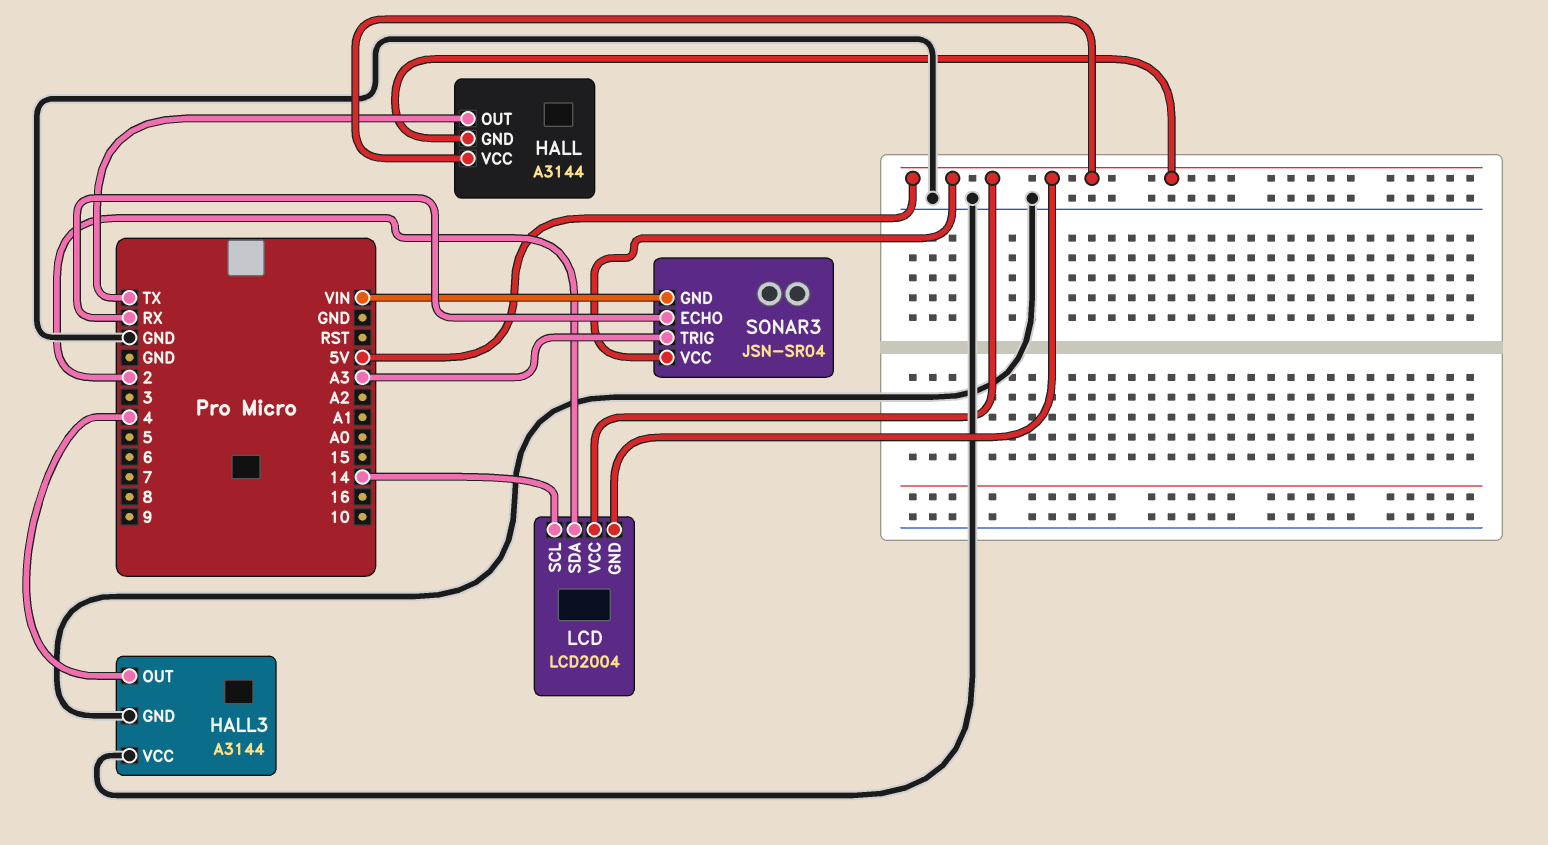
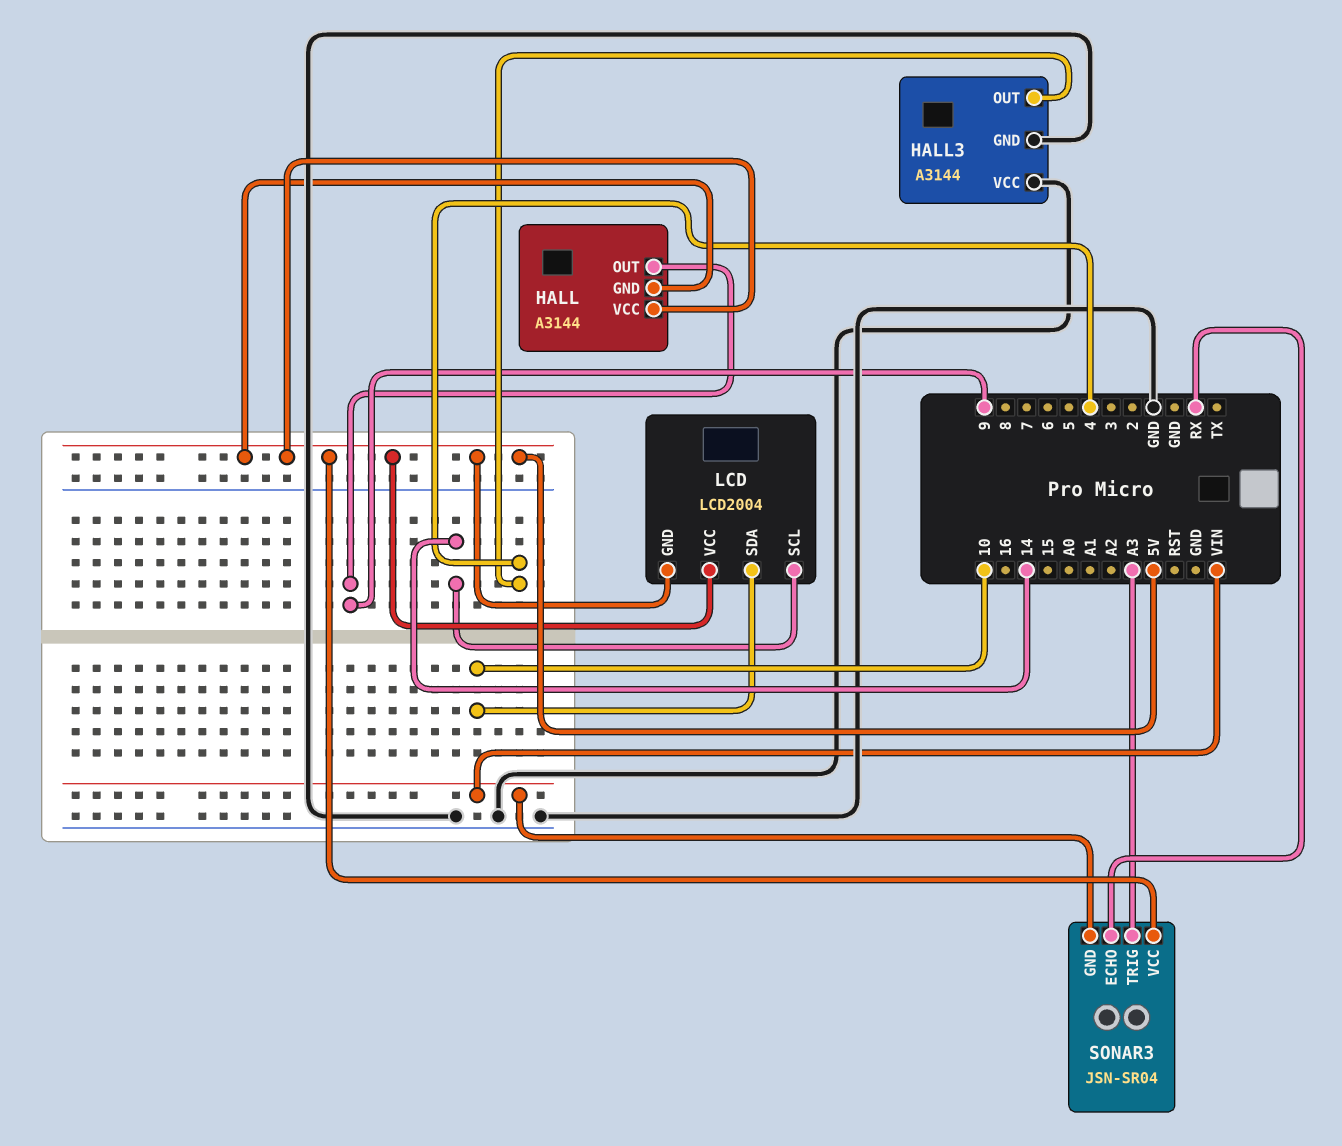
HALL pin OUT: TX -> 9
LCD pin SDA: 2 -> 10

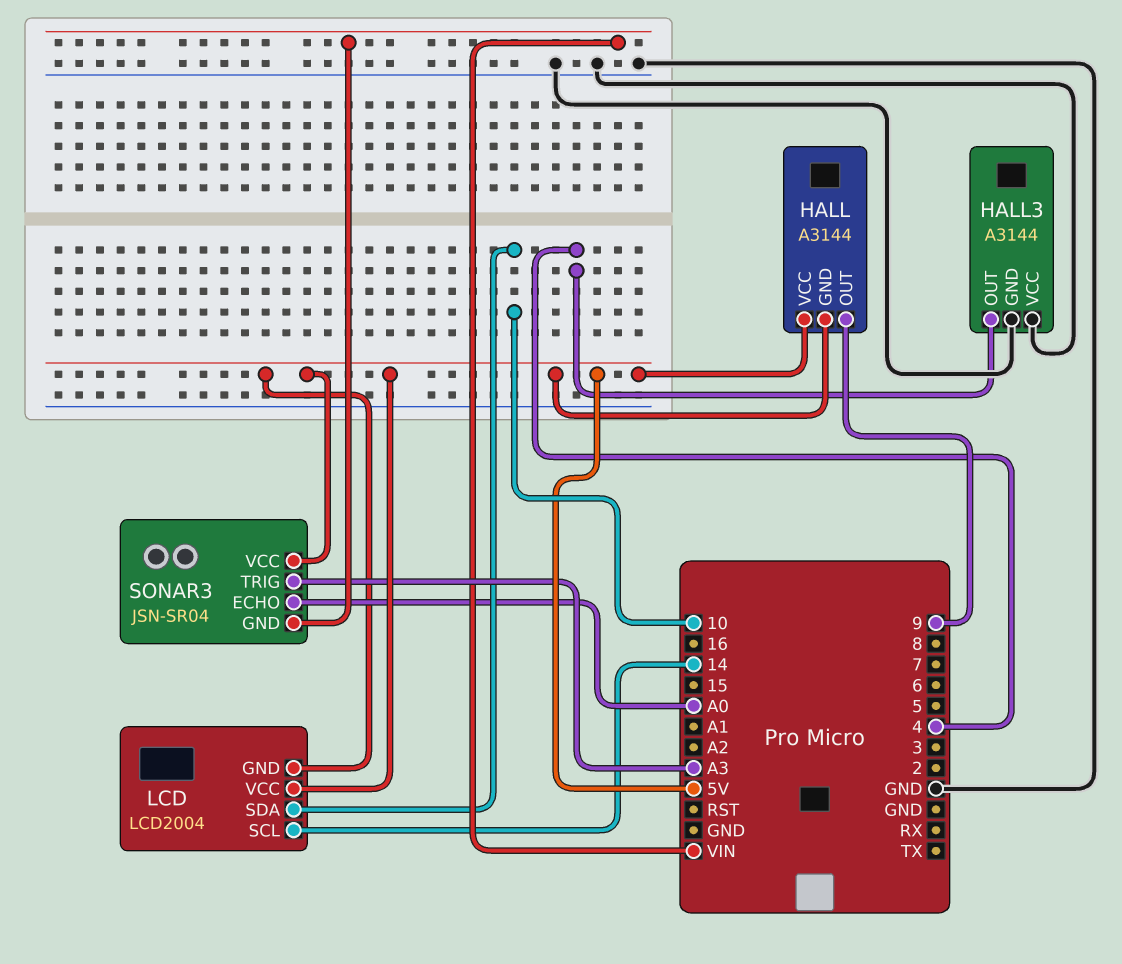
SONAR3 pin ECHO: RX -> A0

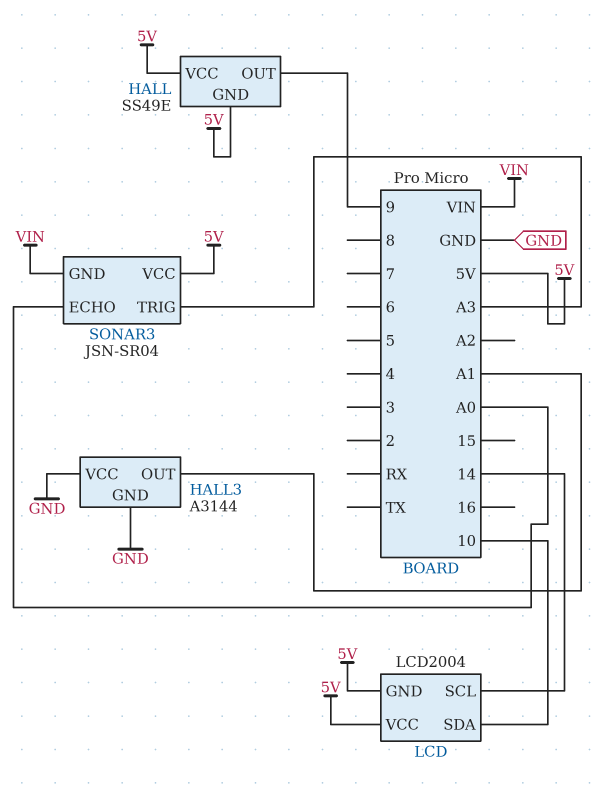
HALL: A3144 -> SS49E
HALL3 pin OUT: 4 -> A1

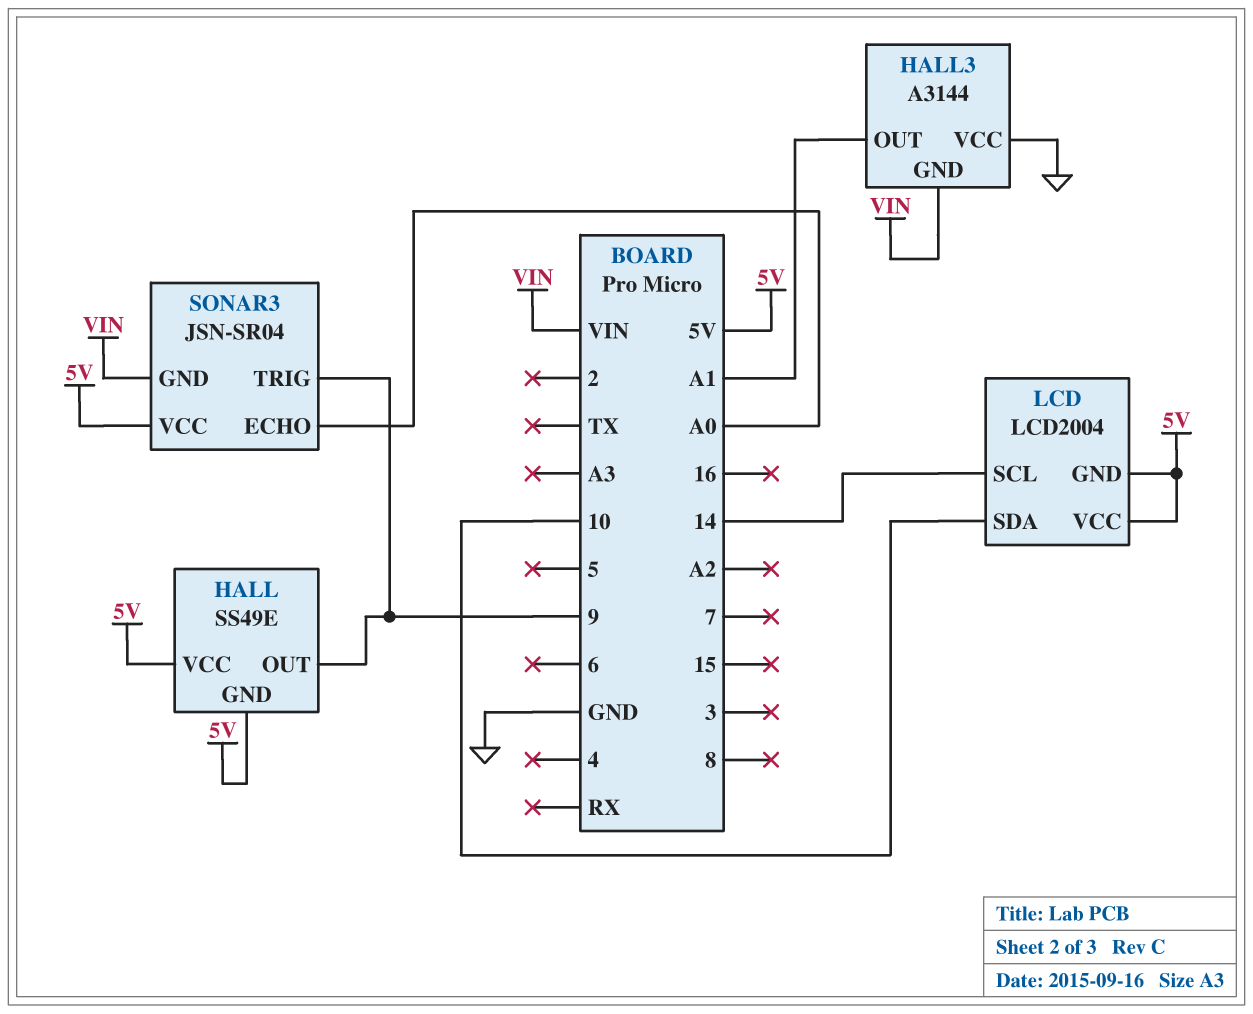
HALL3 pin GND: GND -> VIN
SONAR3 pin TRIG: A3 -> 9

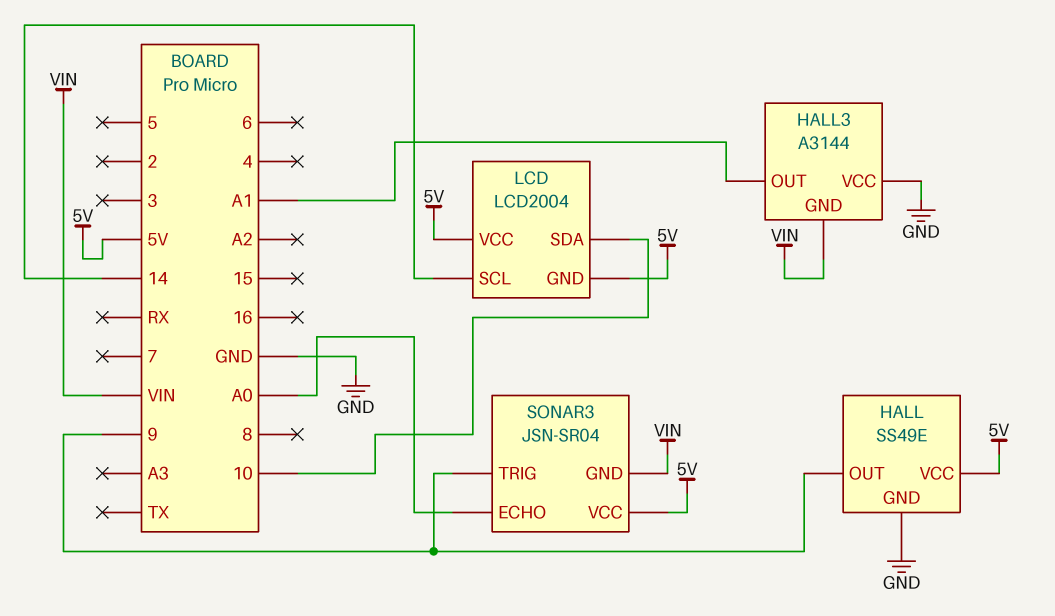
HALL pin GND: 5V -> GND

